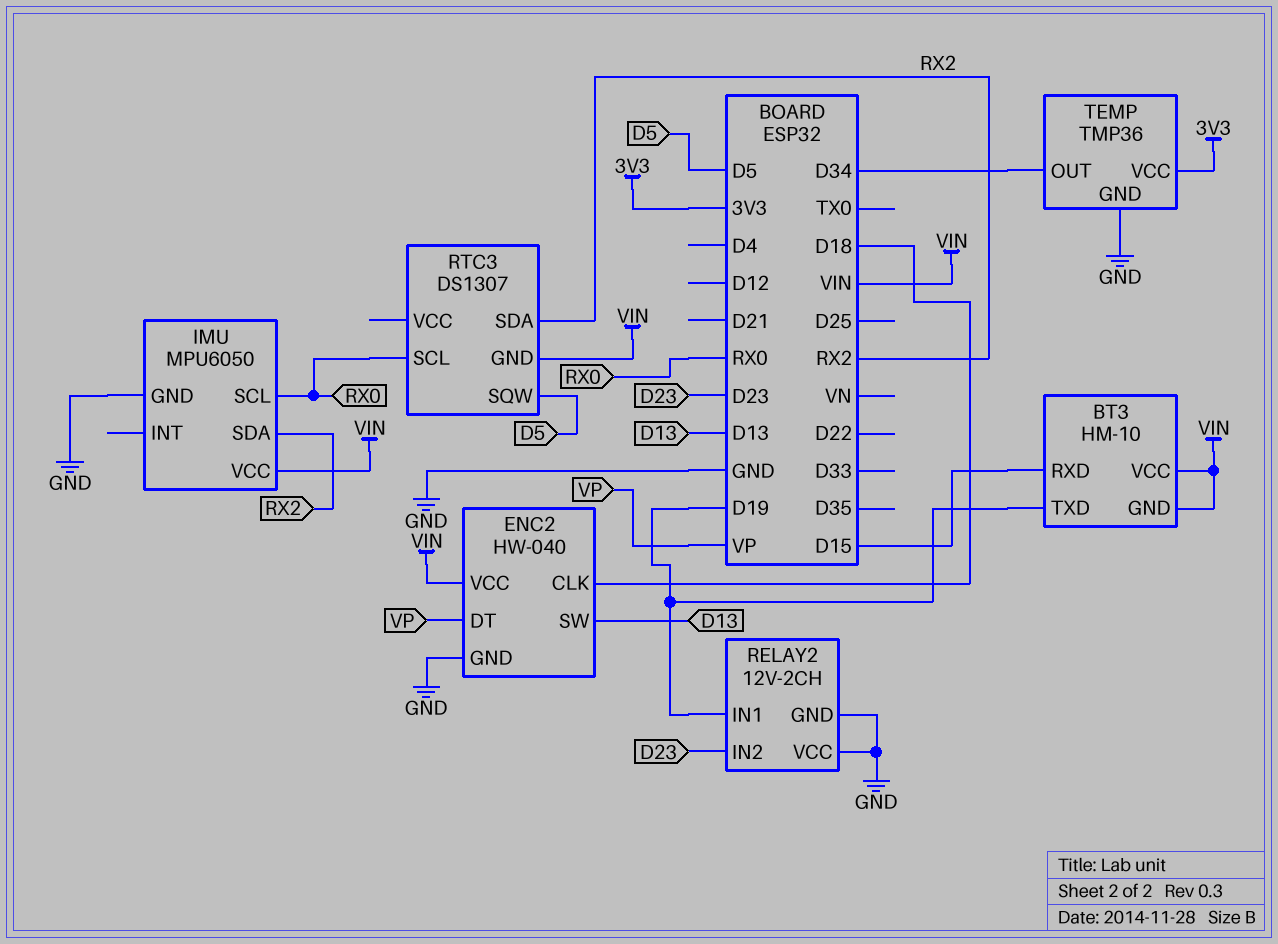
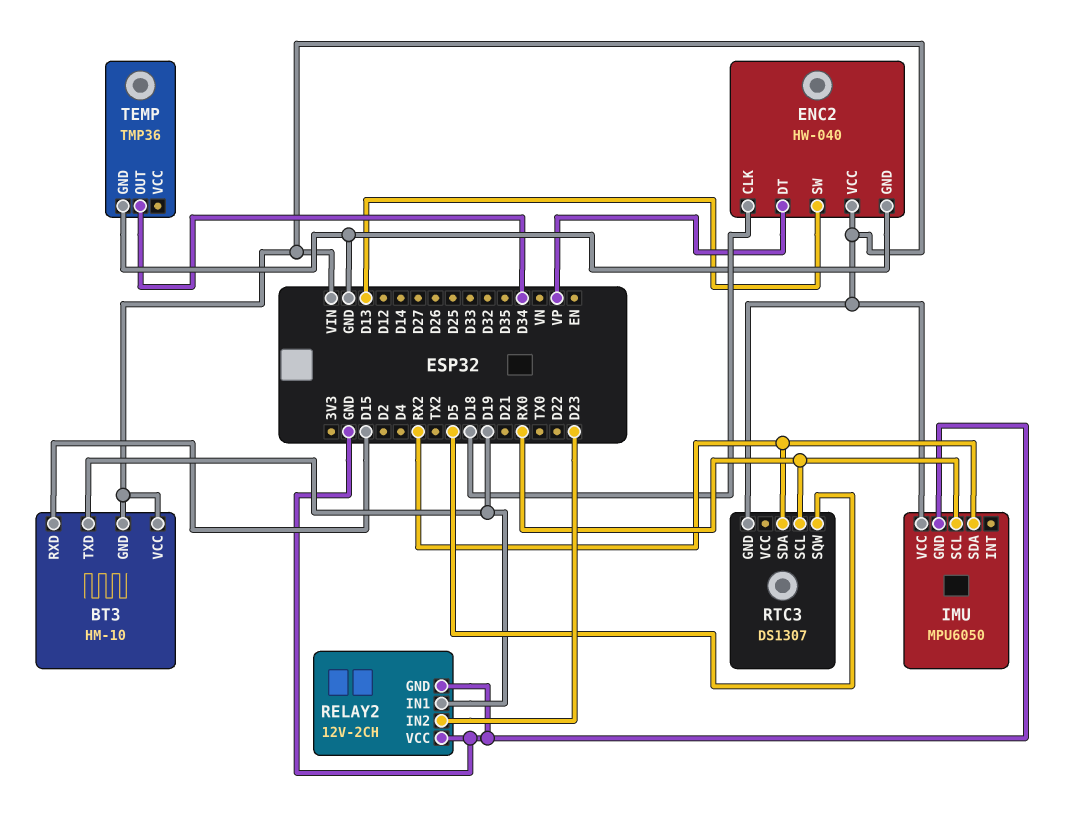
TEMP pin VCC: 3V3 -> none

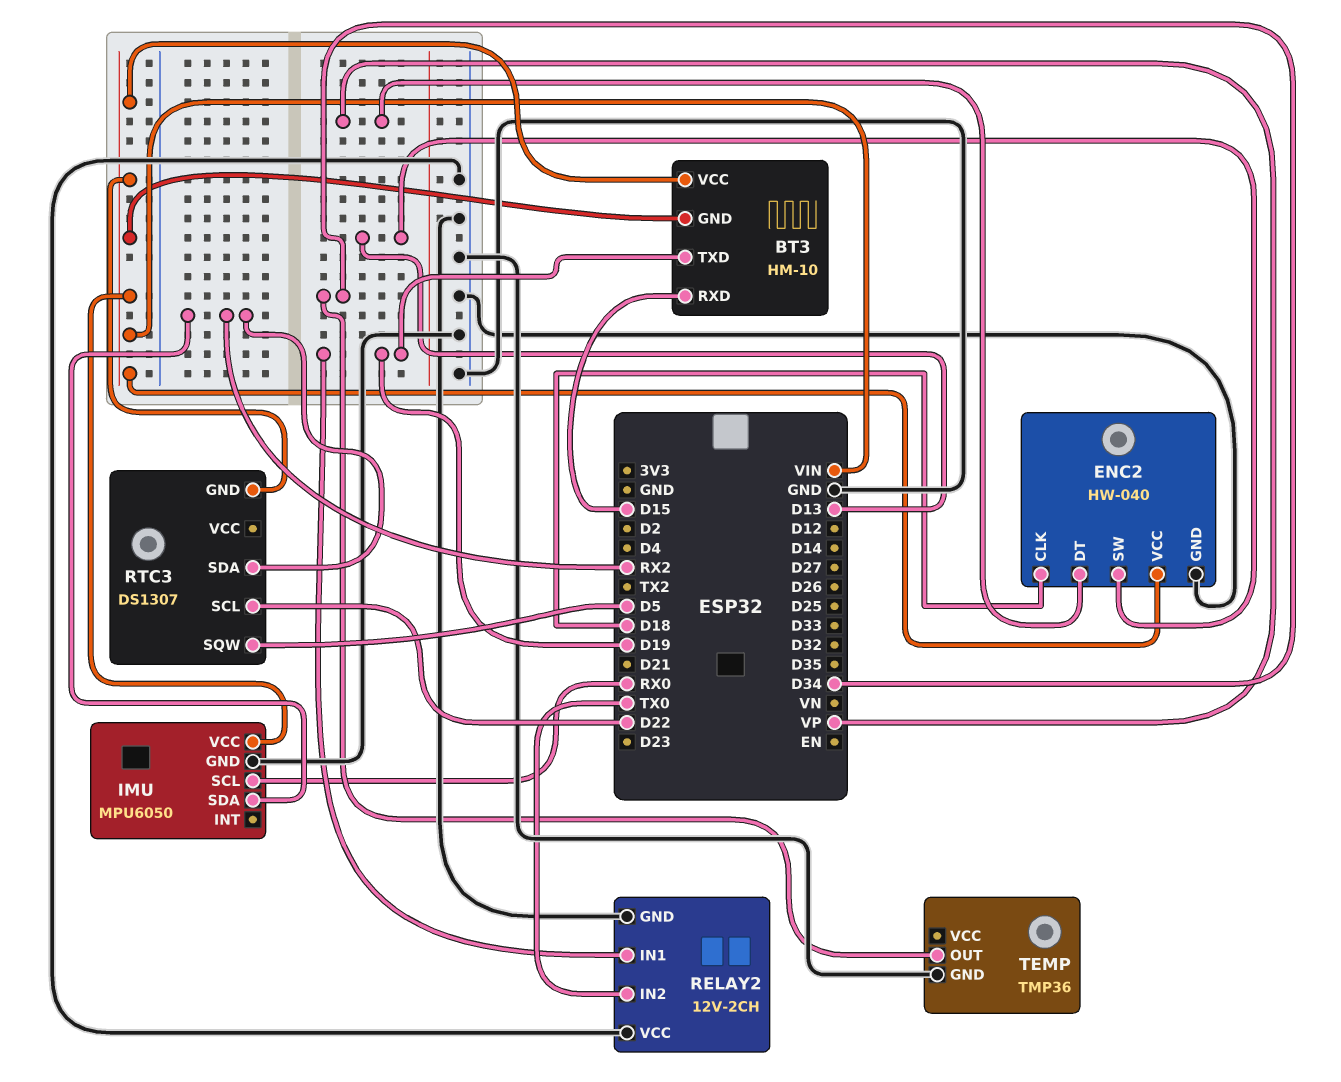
RELAY2 pin IN2: D23 -> TX0
RTC3 pin SCL: RX0 -> D22

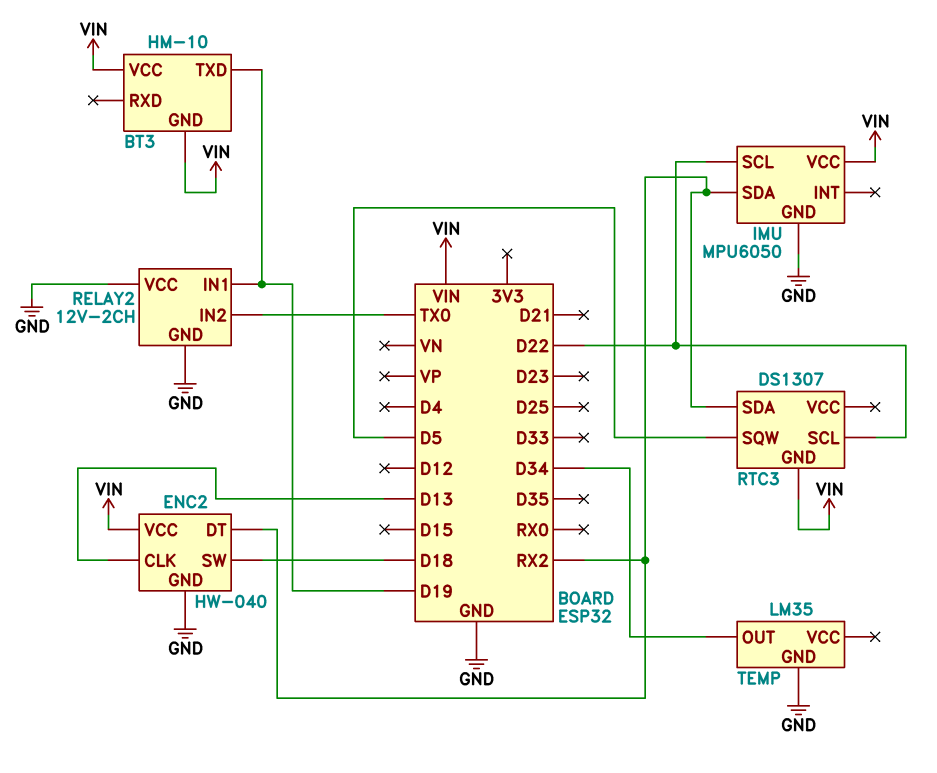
BT3 pin RXD: D15 -> none
ENC2 pin CLK: D18 -> D13
ENC2 pin DT: VP -> RX2
ENC2 pin SW: D13 -> D18
IMU pin SCL: RX0 -> D22
TEMP: TMP36 -> LM35

